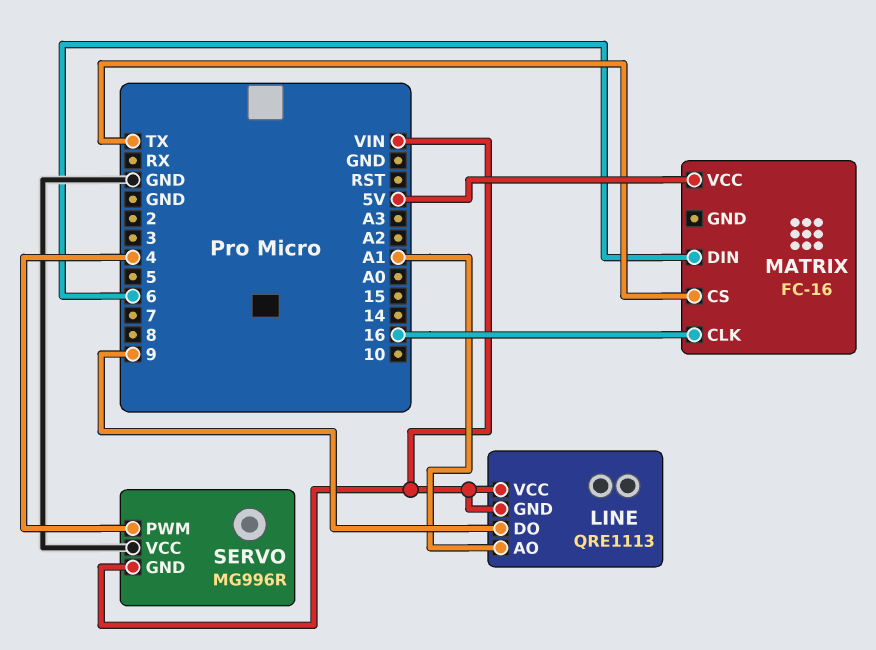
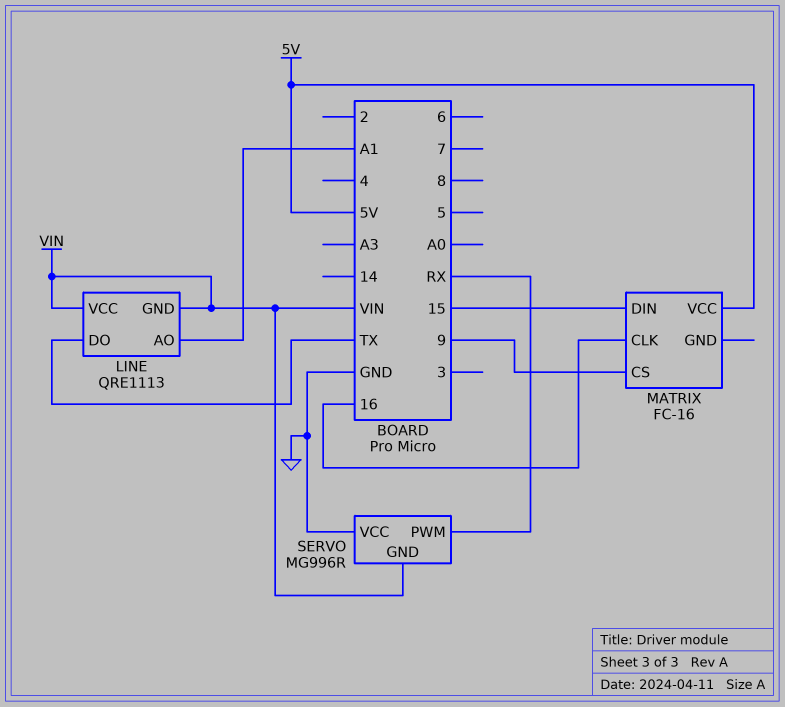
LINE pin DO: 9 -> TX
MATRIX pin CS: TX -> 9
MATRIX pin DIN: 6 -> 15
SERVO pin PWM: 4 -> RX

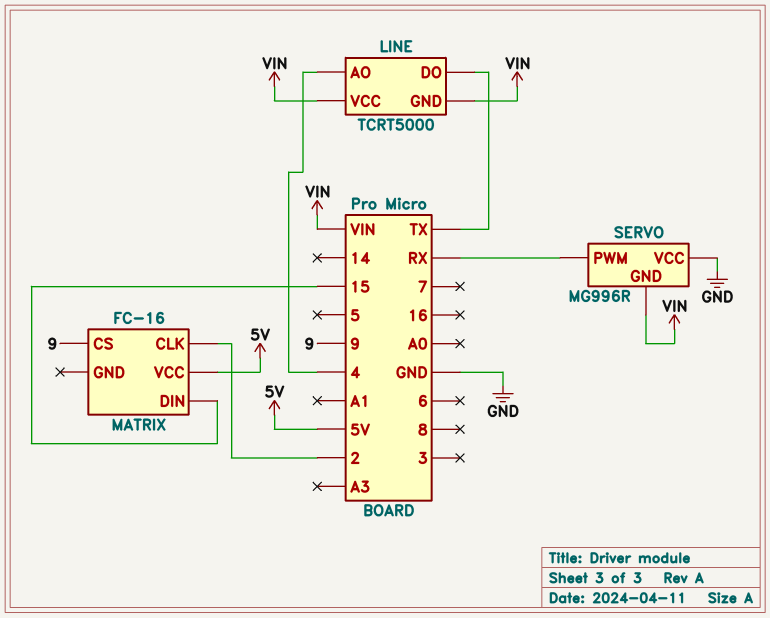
LINE: QRE1113 -> TCRT5000
LINE pin AO: A1 -> 4
MATRIX pin CLK: 16 -> 2

